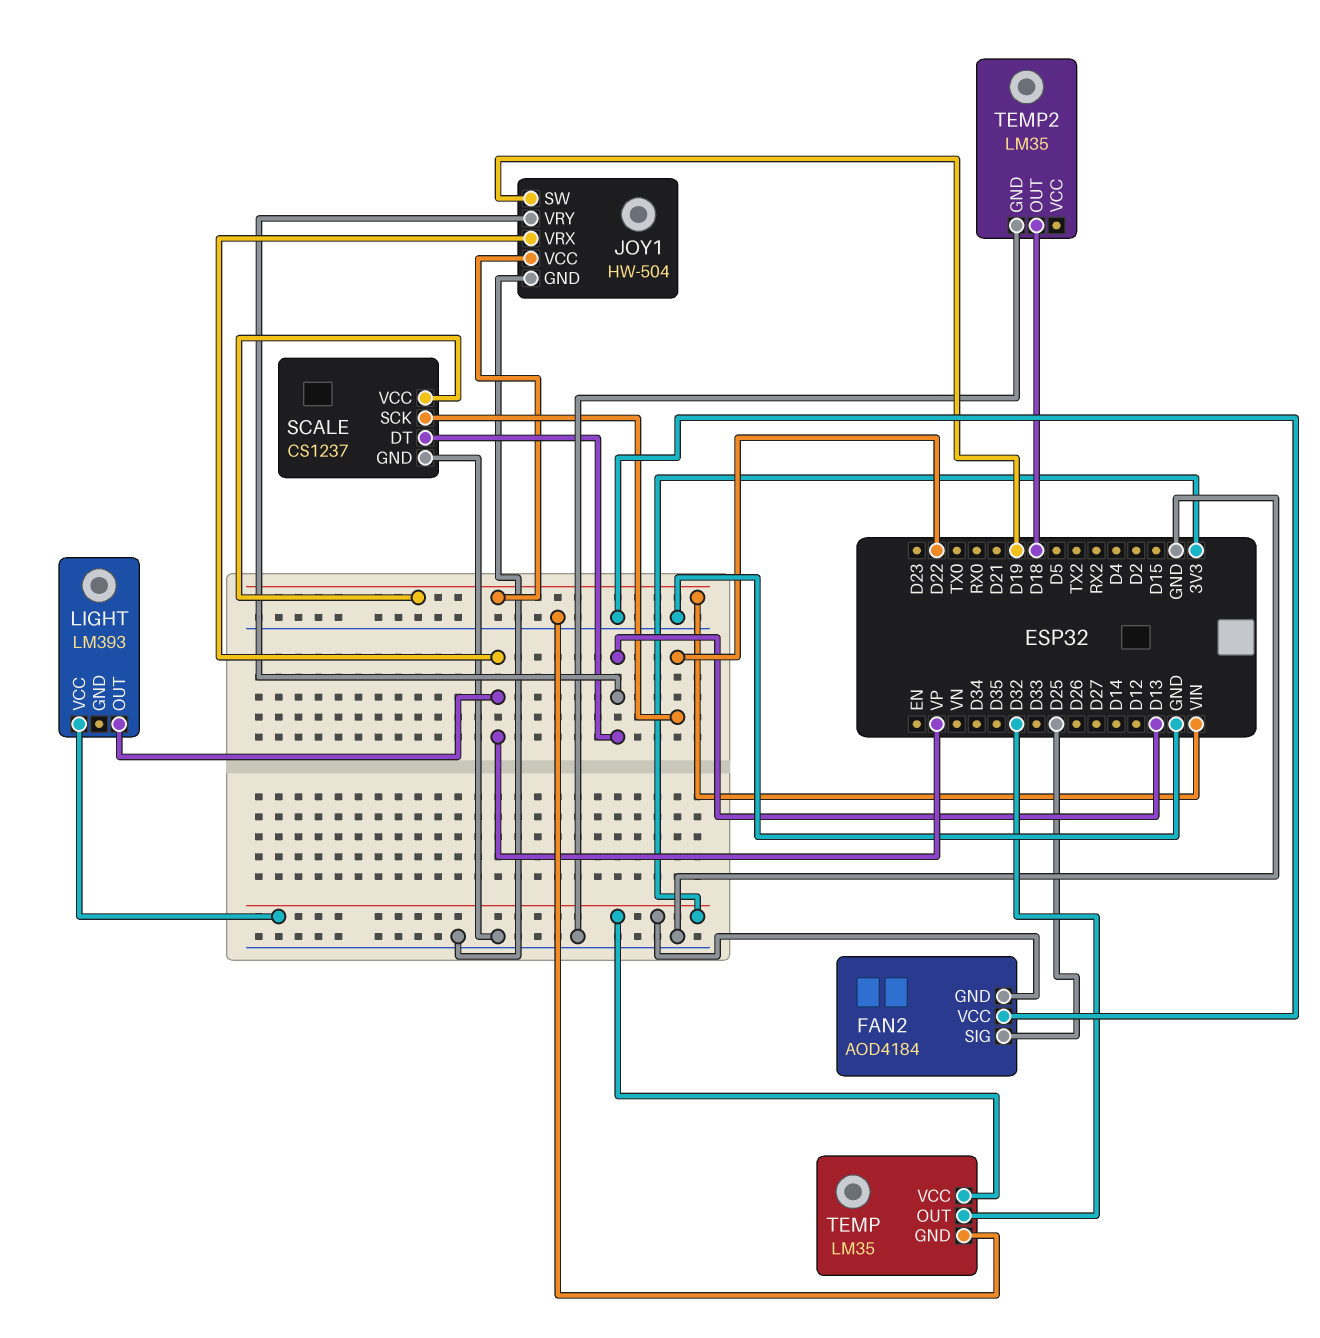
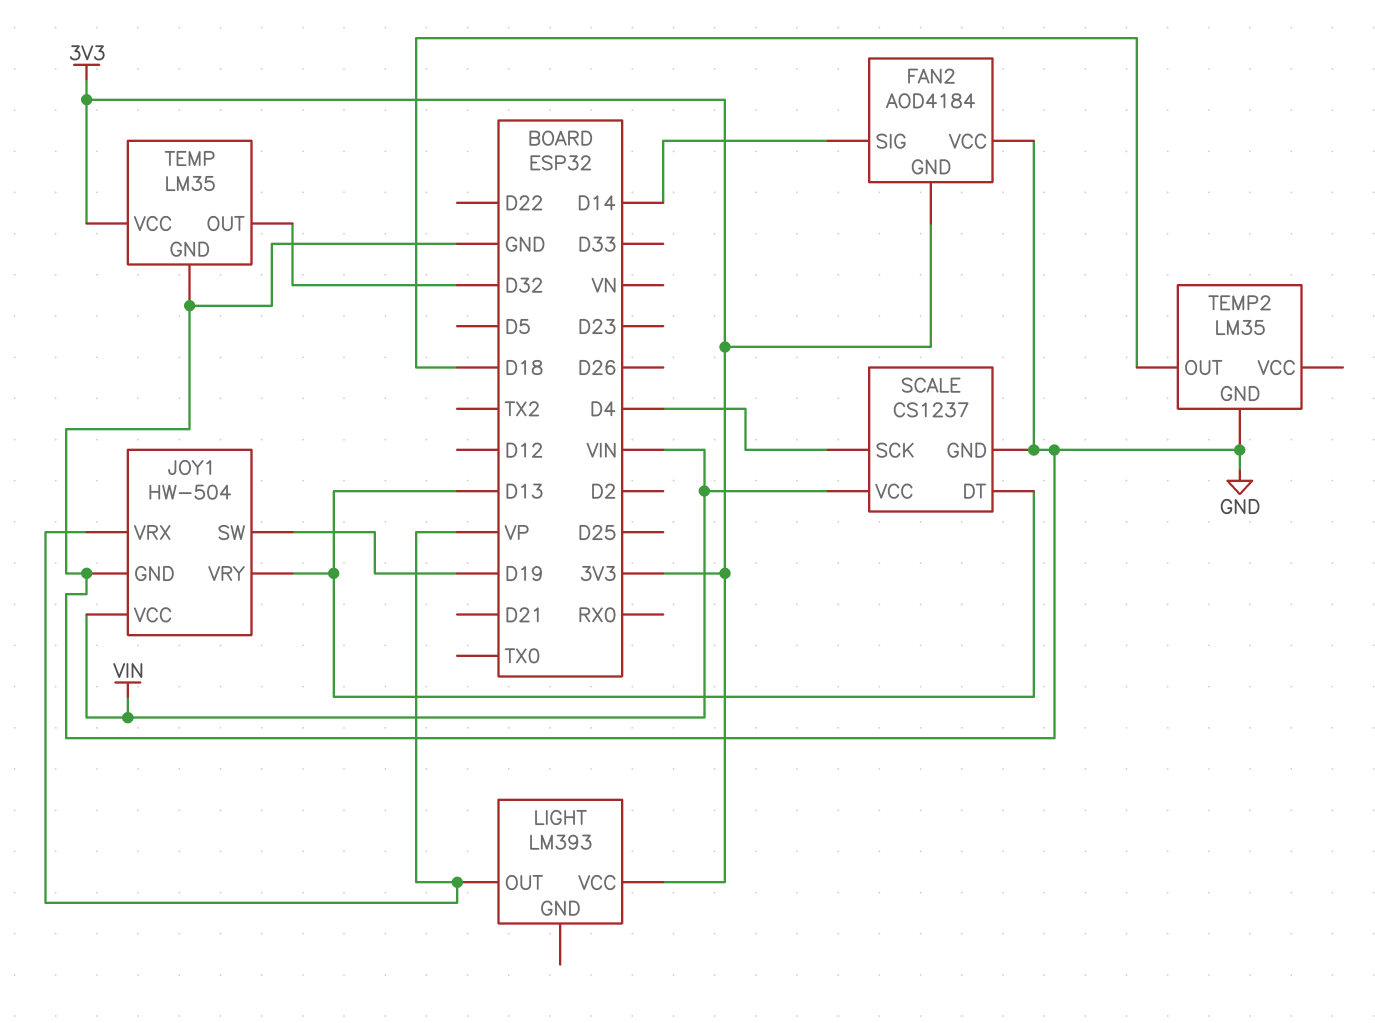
FAN2 pin SIG: D25 -> D14
SCALE pin SCK: D22 -> D4

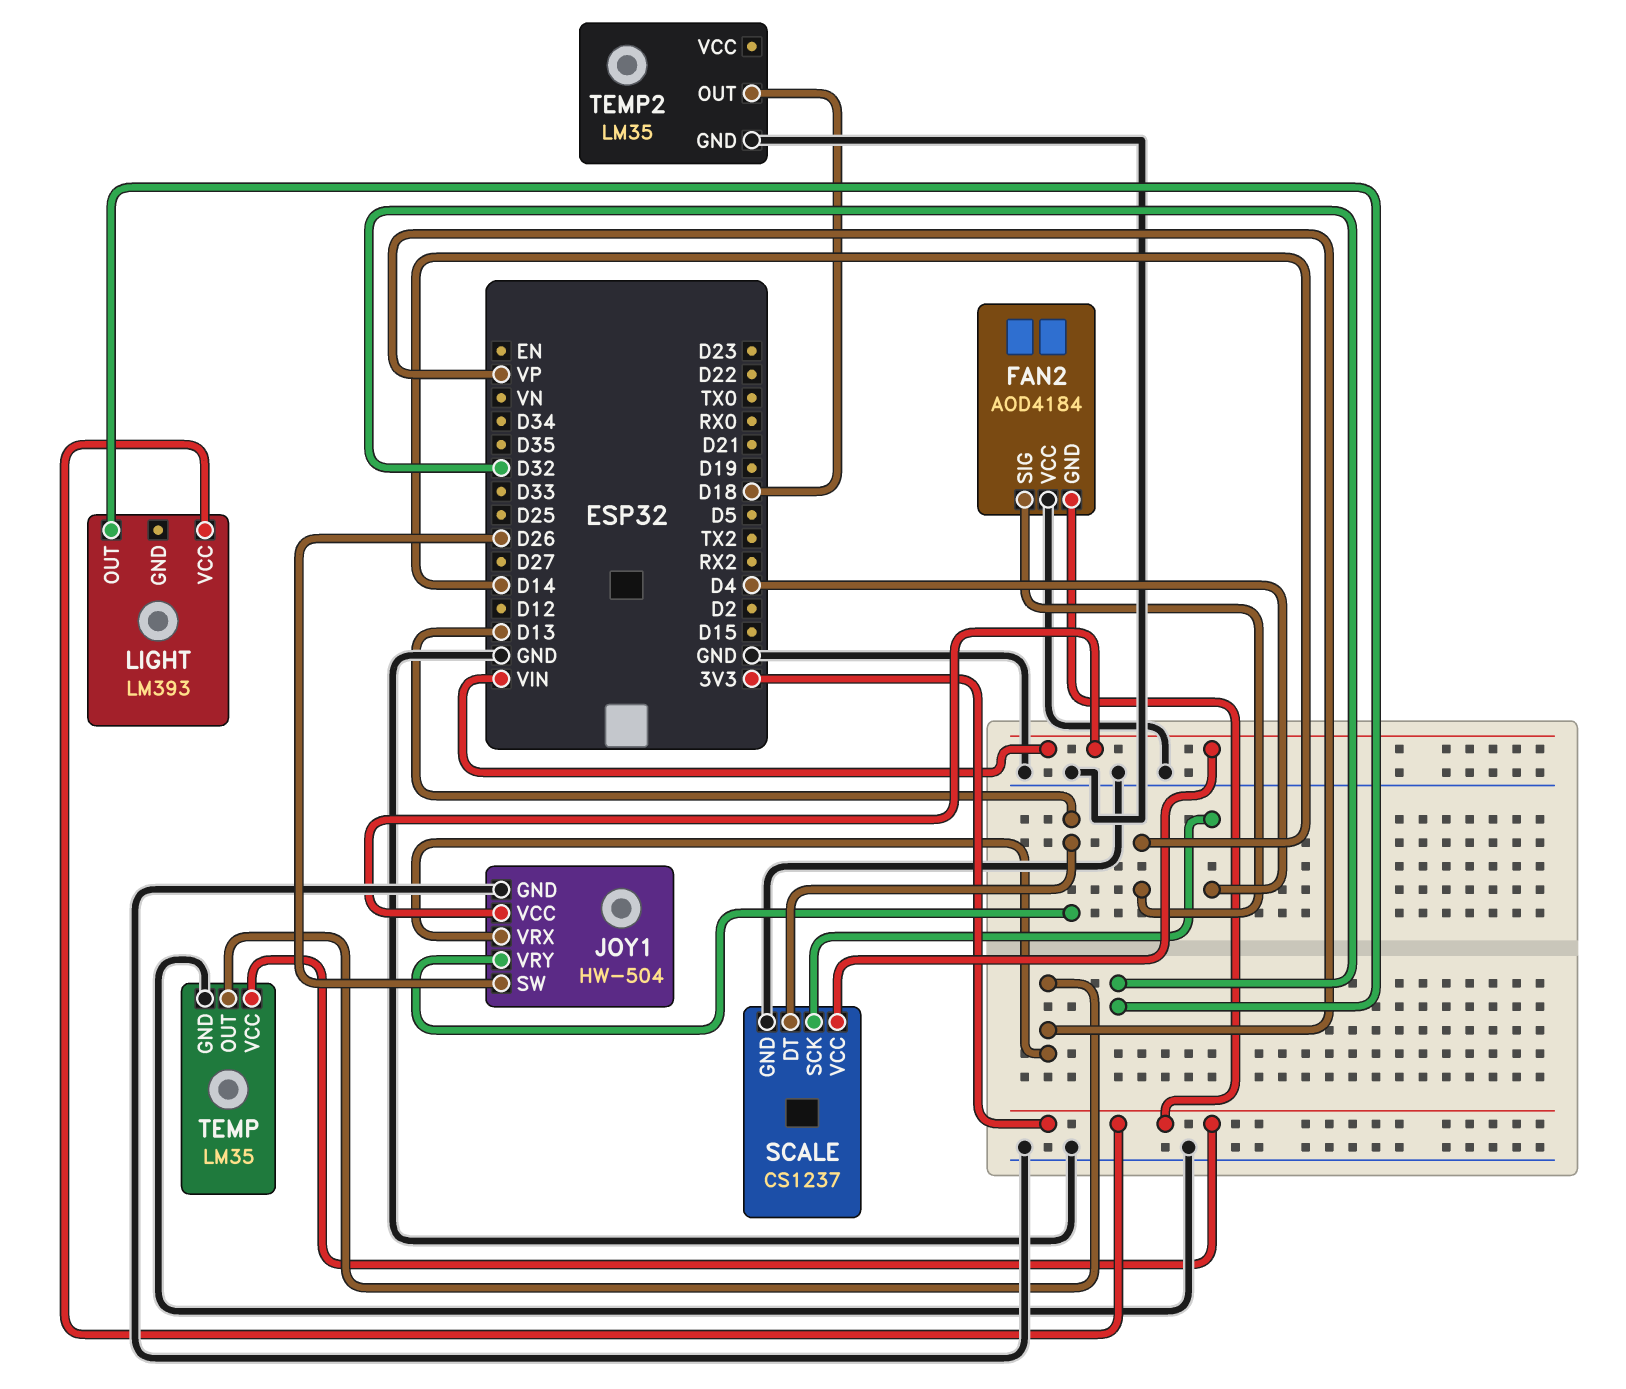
JOY1 pin SW: D19 -> D26
LIGHT pin OUT: VP -> D32
TEMP pin OUT: D32 -> VP

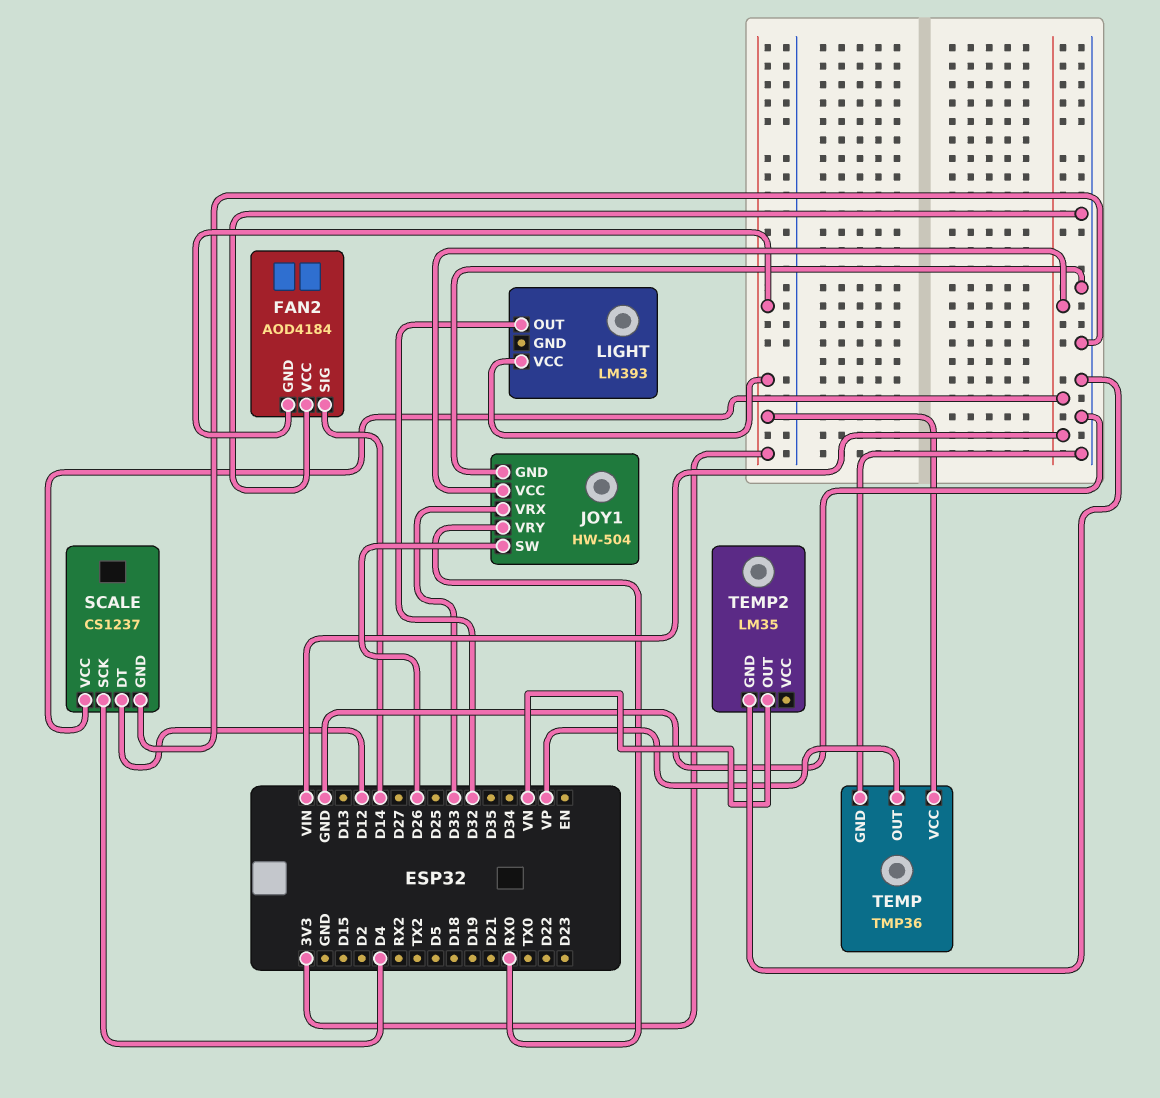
JOY1 pin VRX: VP -> D33
JOY1 pin VRY: D13 -> RX0
SCALE pin DT: D13 -> D12
TEMP: LM35 -> TMP36
TEMP2 pin OUT: D18 -> VN

